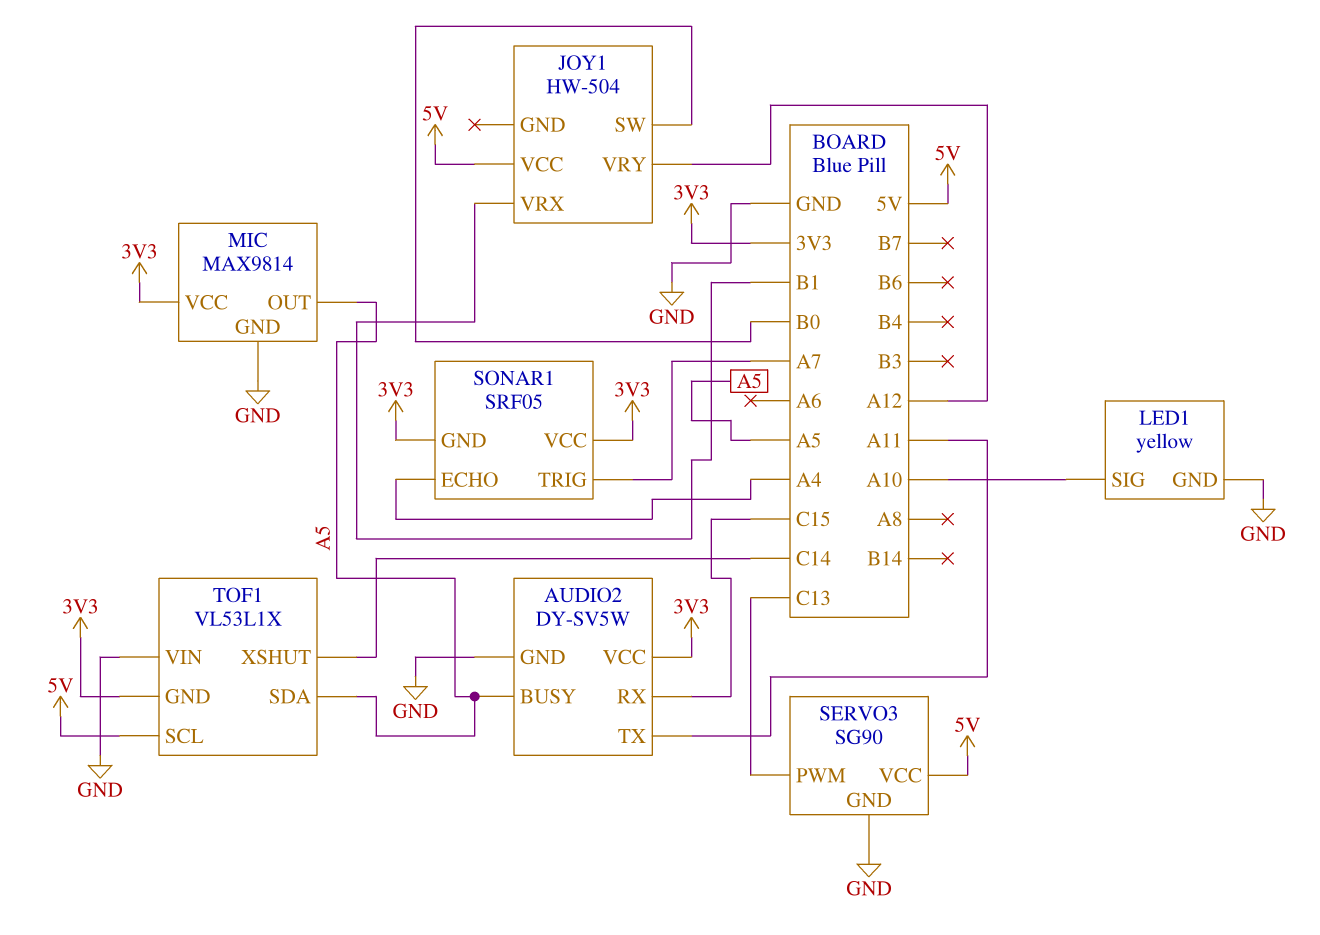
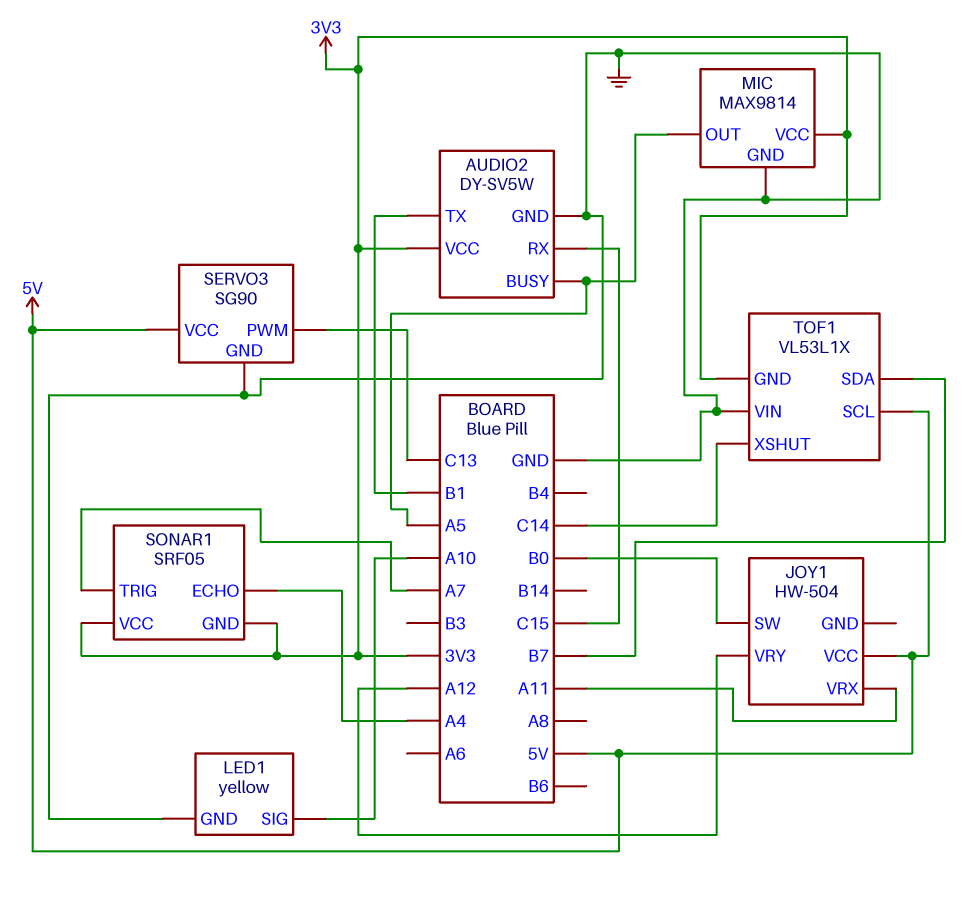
AUDIO2 pin TX: A11 -> B1
JOY1 pin VRX: B1 -> A11
TOF1 pin SDA: A5 -> B7

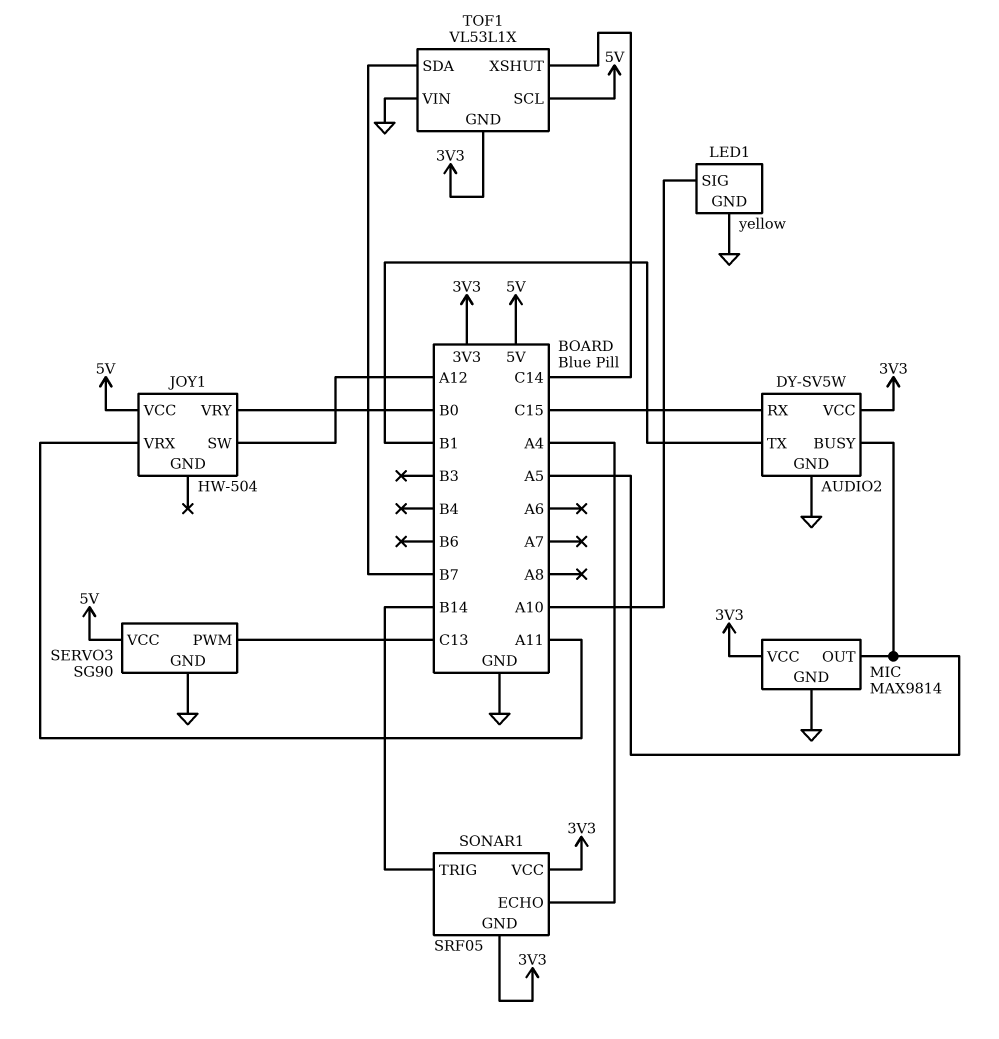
JOY1 pin SW: B0 -> A12
JOY1 pin VRY: A12 -> B0
SONAR1 pin TRIG: A7 -> B14

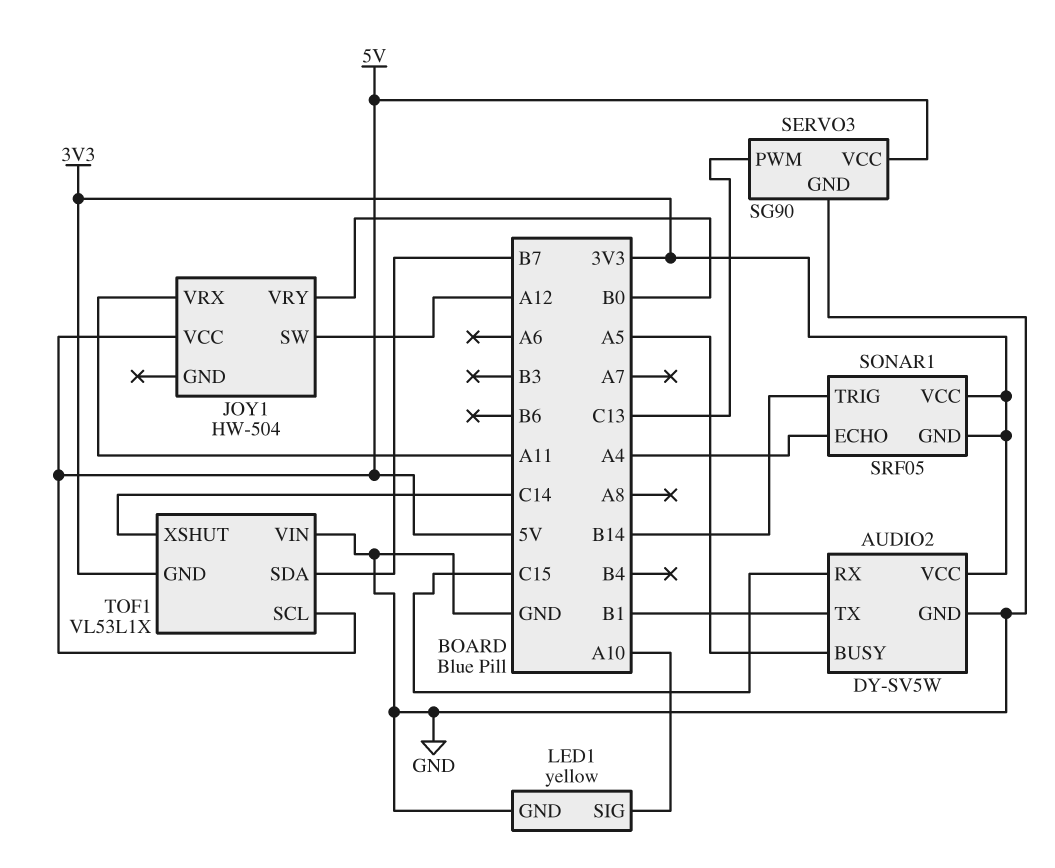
MIC: MAX9814 -> none
MIC pin GND: GND -> none
MIC pin OUT: A5 -> none
MIC pin VCC: 3V3 -> none

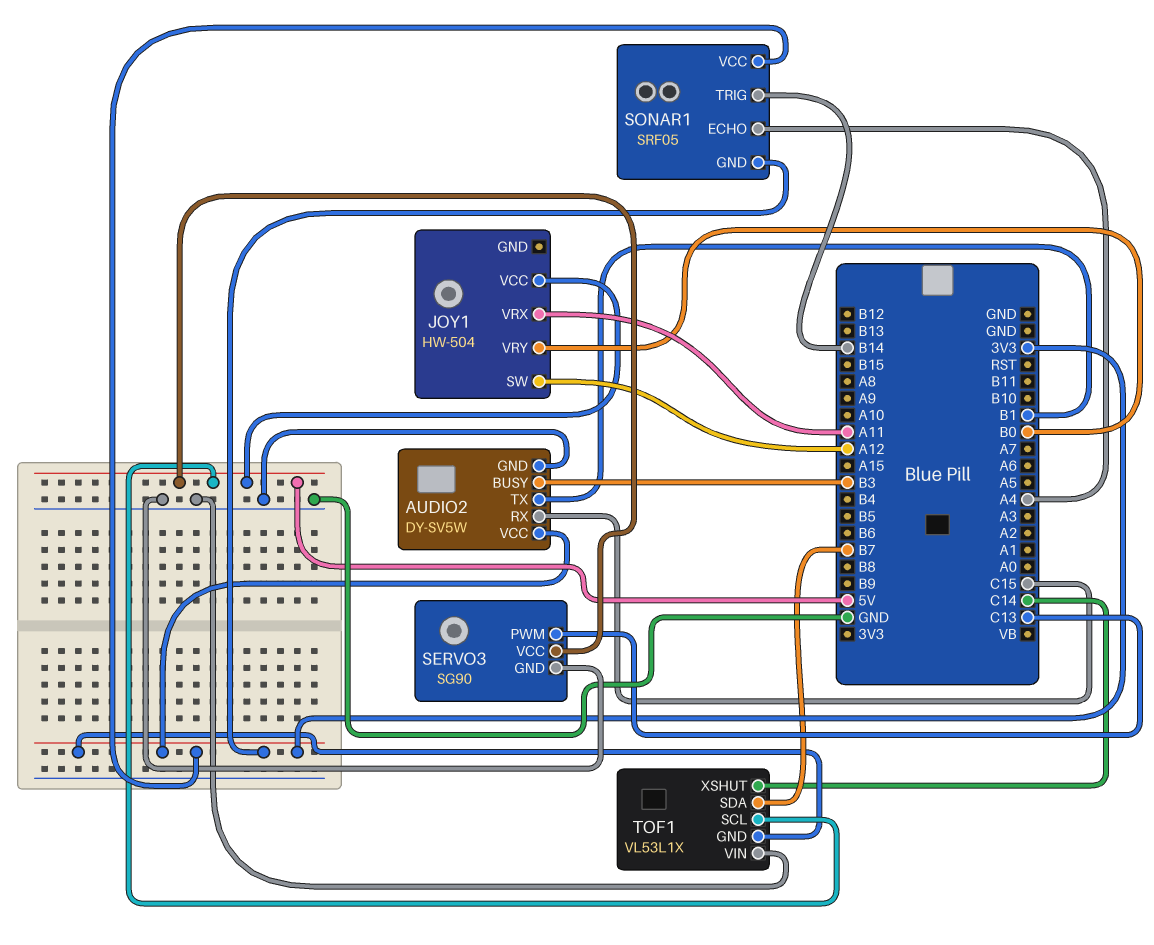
AUDIO2 pin BUSY: A5 -> B3
LED1: yellow -> none
LED1 pin GND: GND -> none
LED1 pin SIG: A10 -> none

